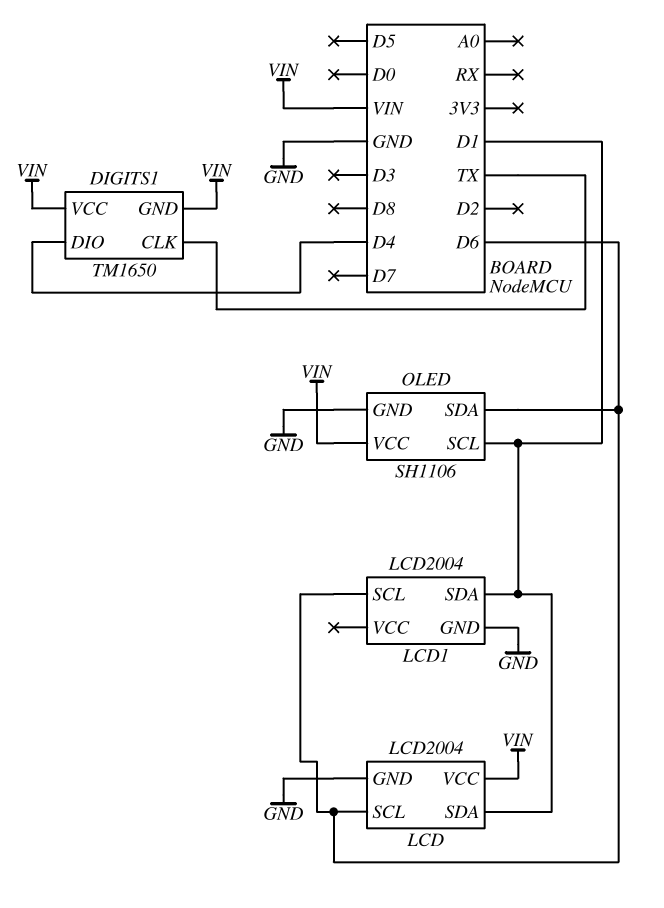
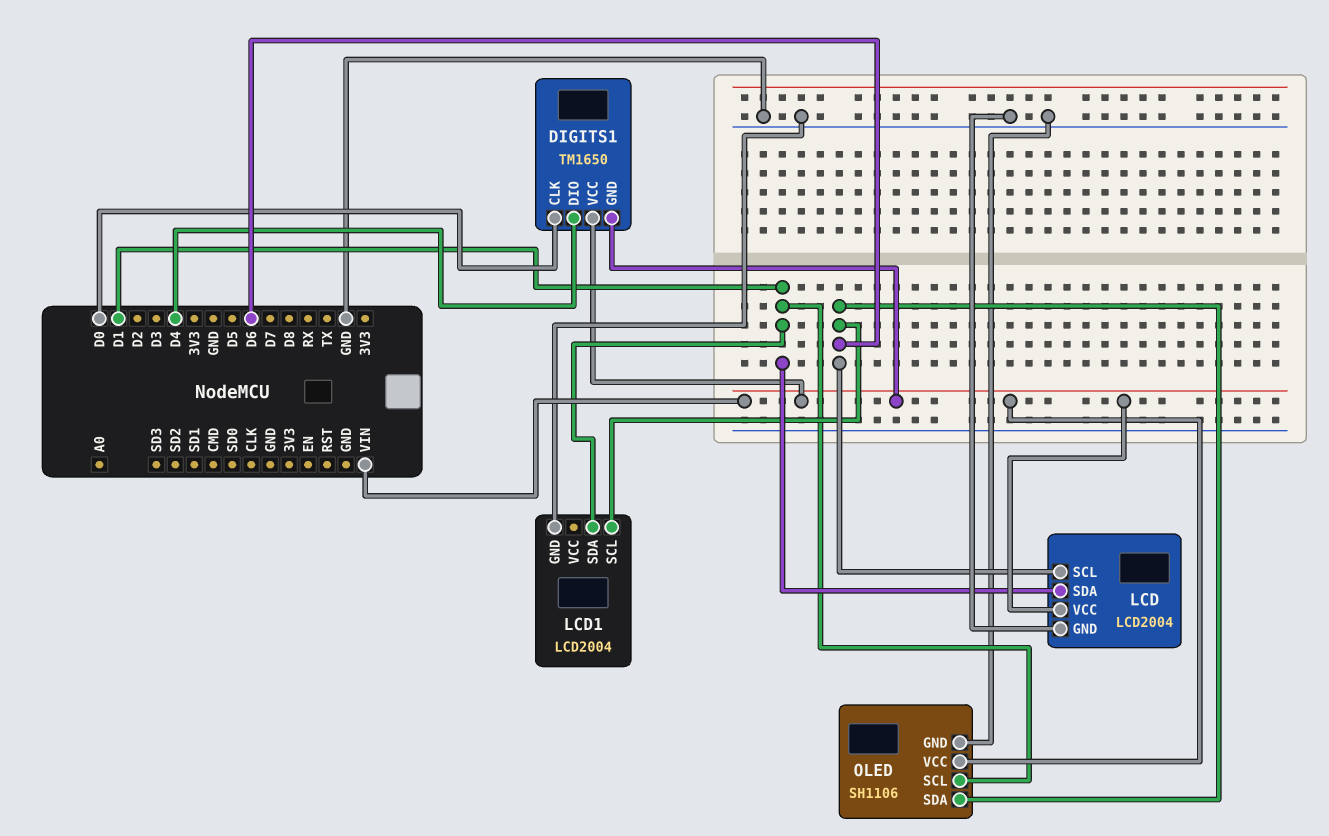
DIGITS1 pin CLK: TX -> D0

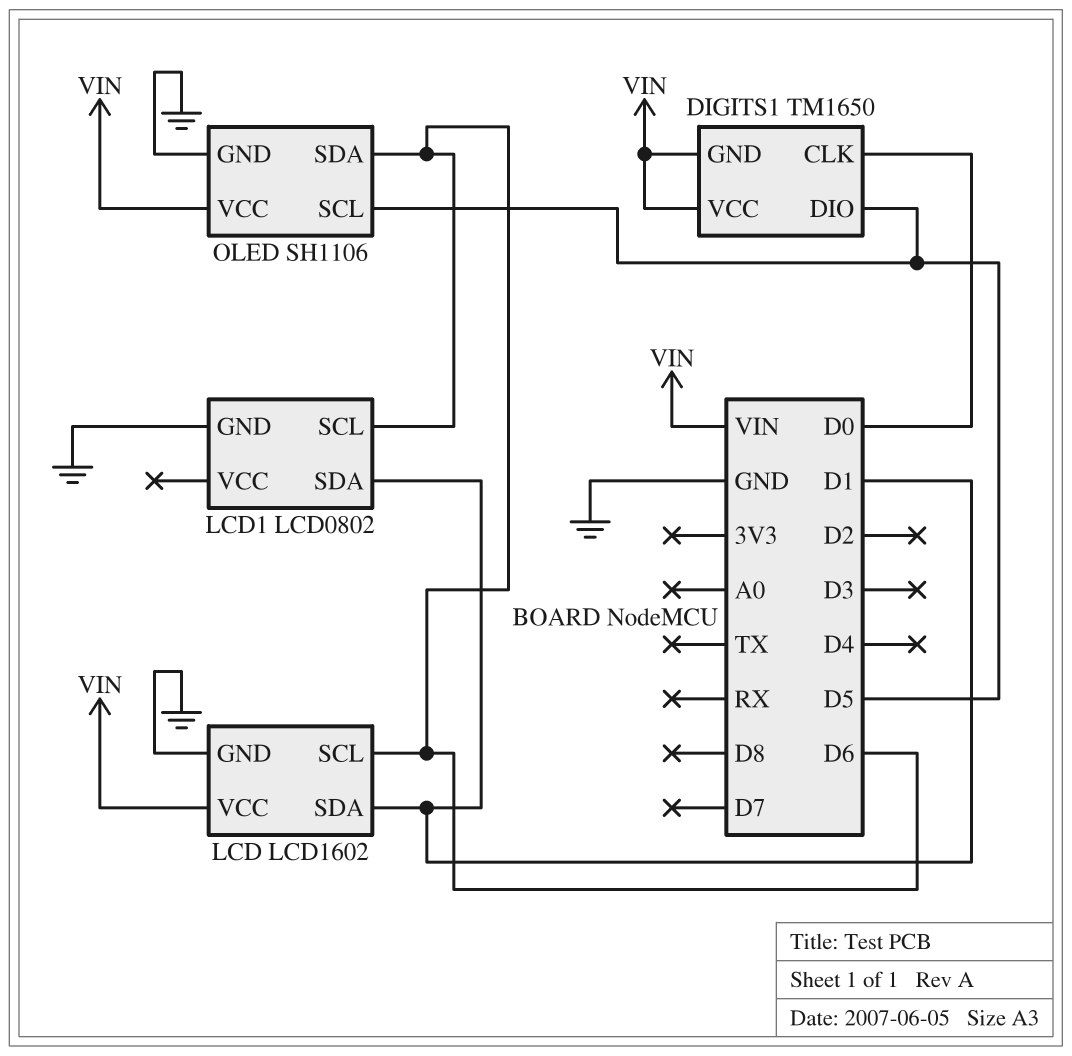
DIGITS1 pin DIO: D4 -> D5
LCD: LCD2004 -> LCD1602
LCD1: LCD2004 -> LCD0802
OLED pin SCL: D1 -> D5

